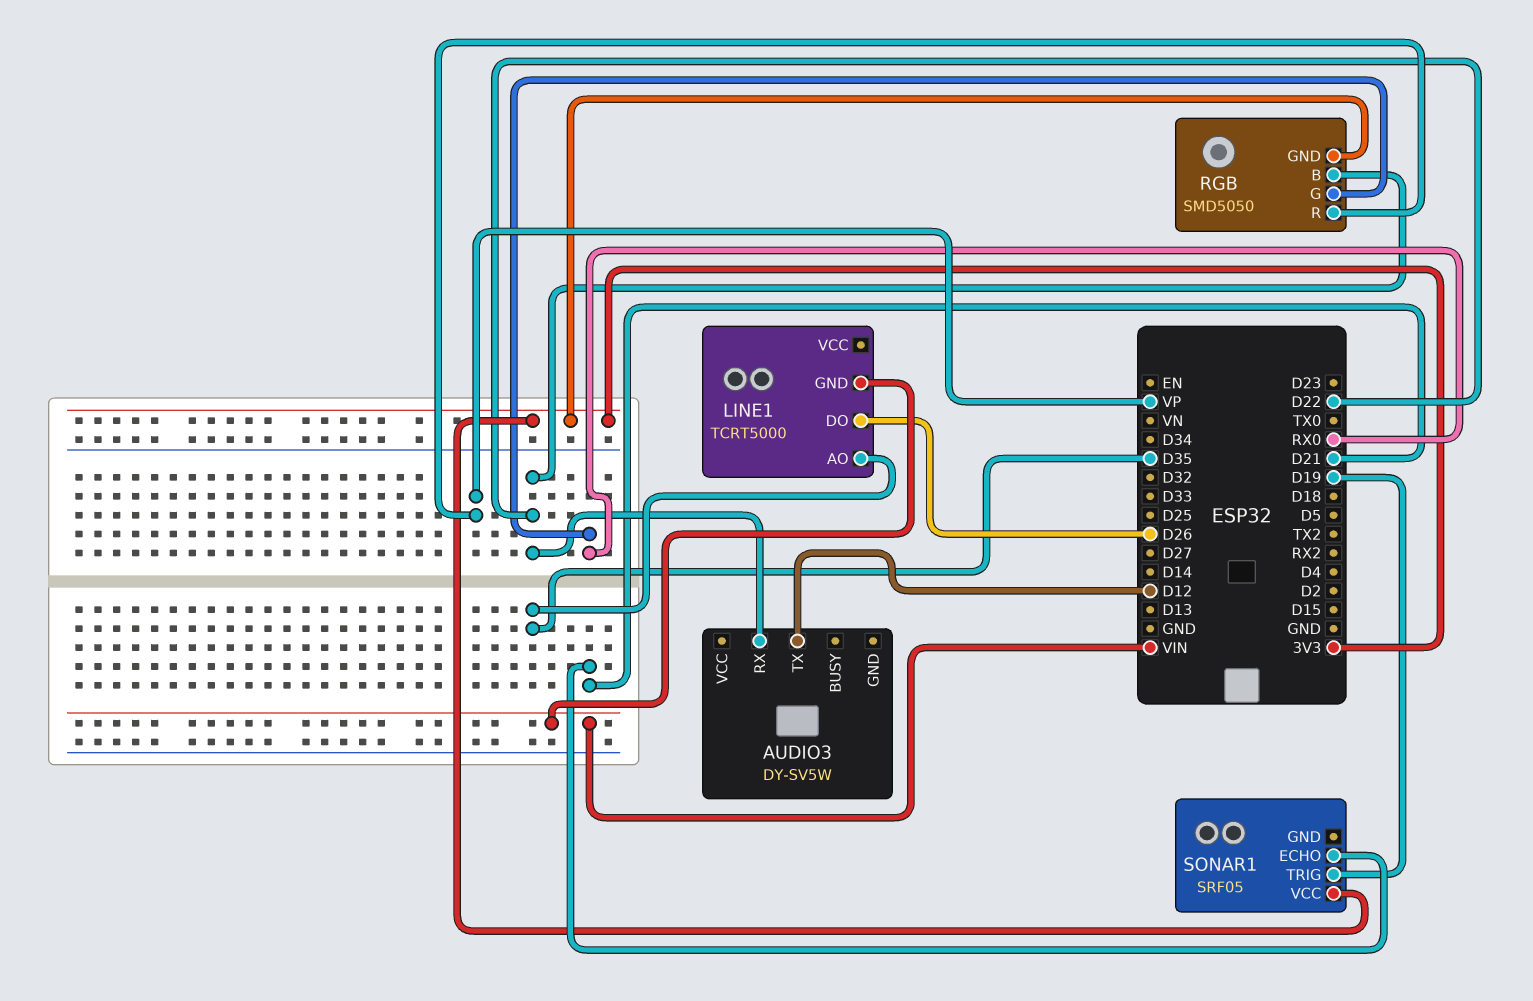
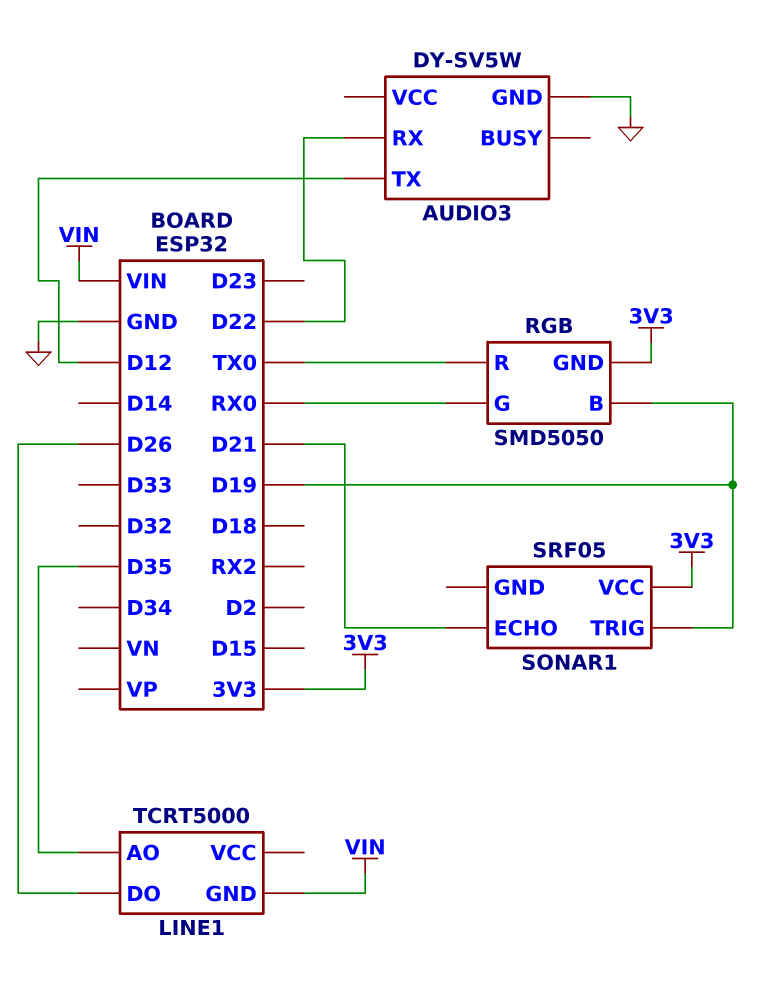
AUDIO3 pin GND: none -> GND
RGB pin B: D22 -> D19
RGB pin R: VP -> TX0

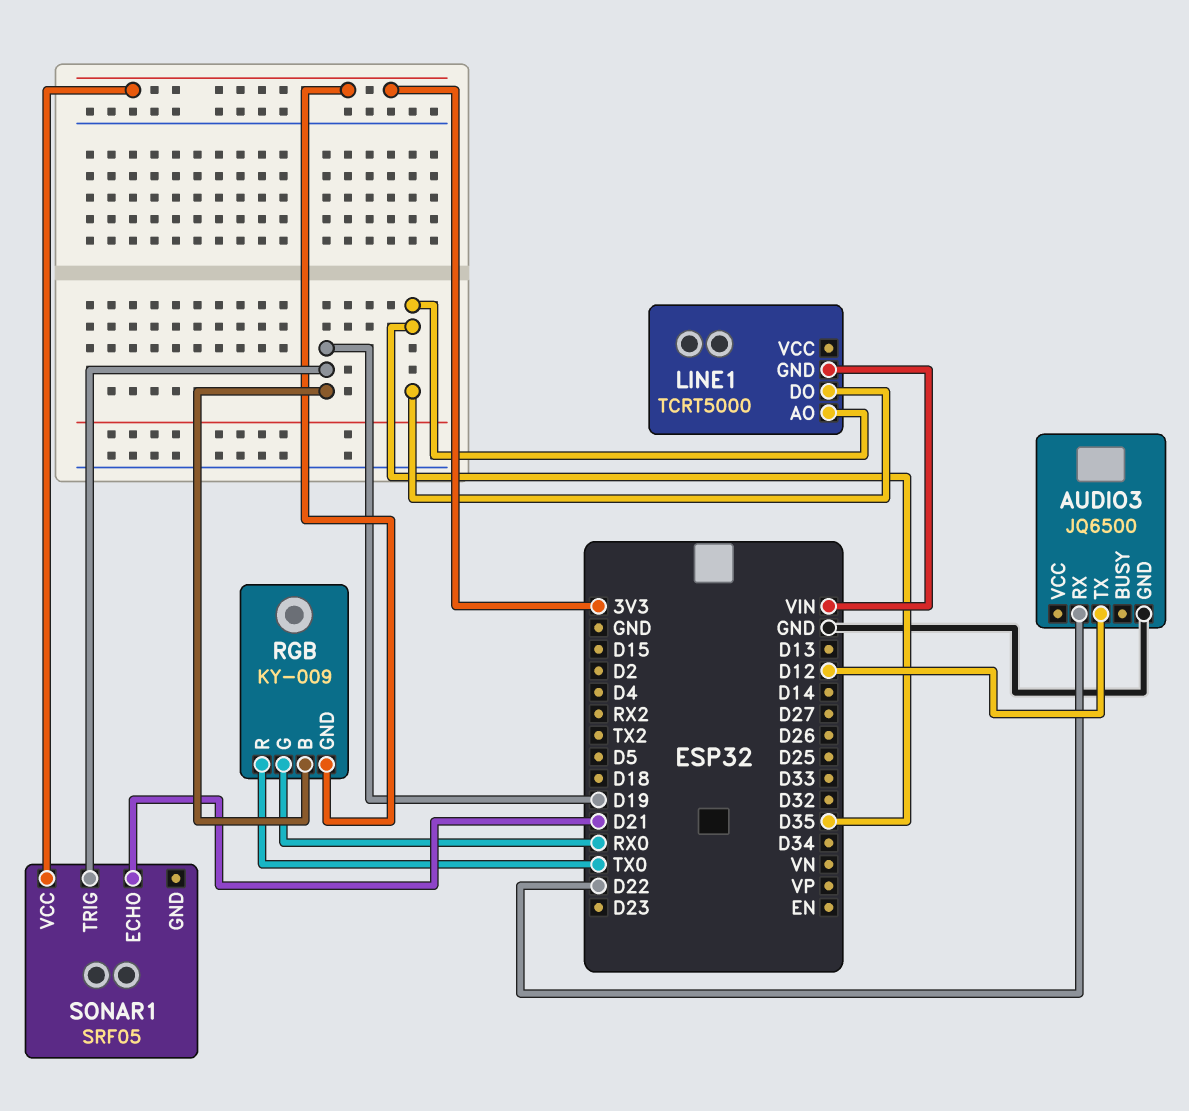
AUDIO3: DY-SV5W -> JQ6500
LINE1 pin DO: D26 -> D35
RGB: SMD5050 -> KY-009

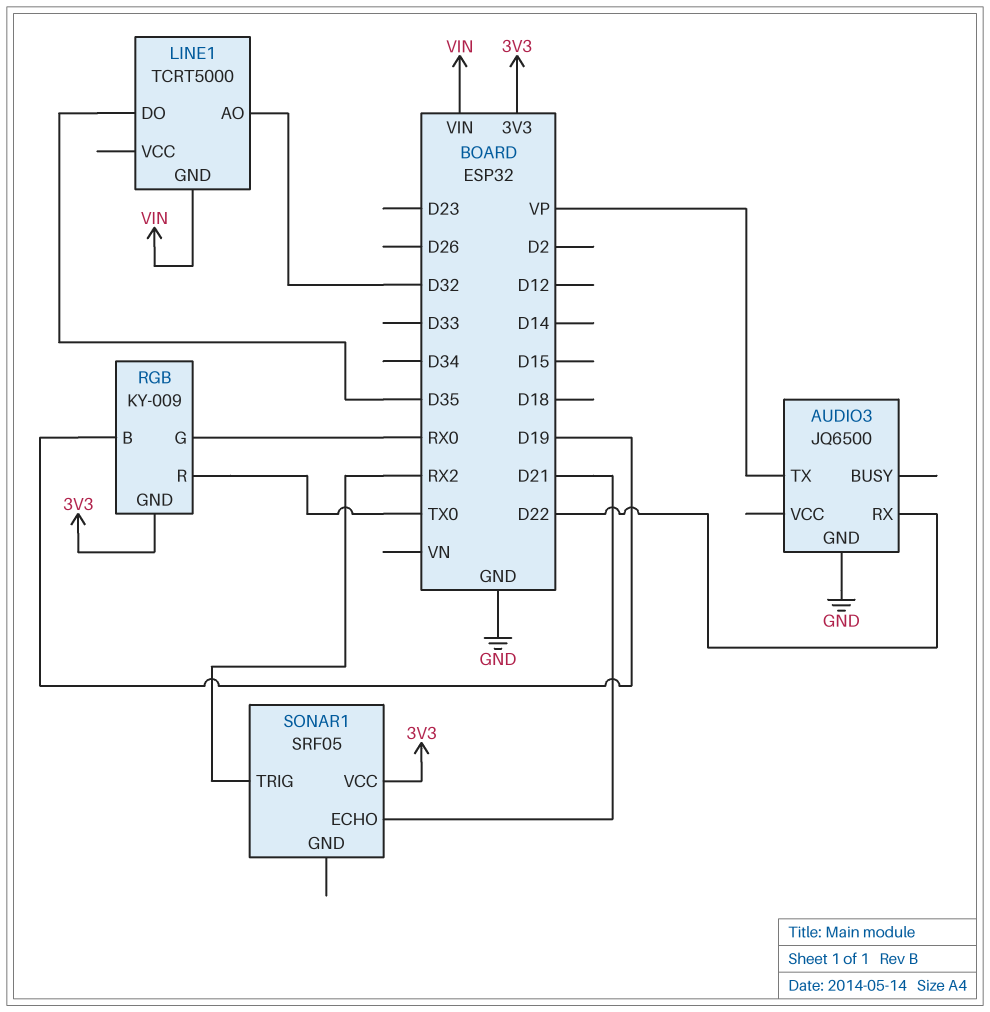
AUDIO3 pin TX: D12 -> VP
LINE1 pin AO: D35 -> D32
SONAR1 pin TRIG: D19 -> RX2

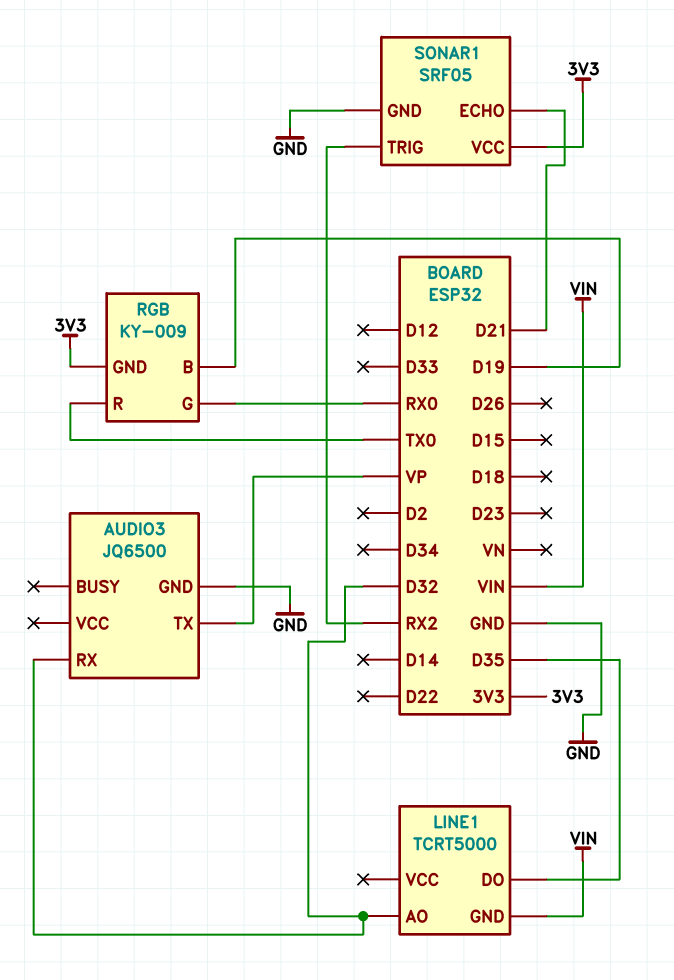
AUDIO3 pin RX: D22 -> D32
SONAR1 pin GND: none -> GND

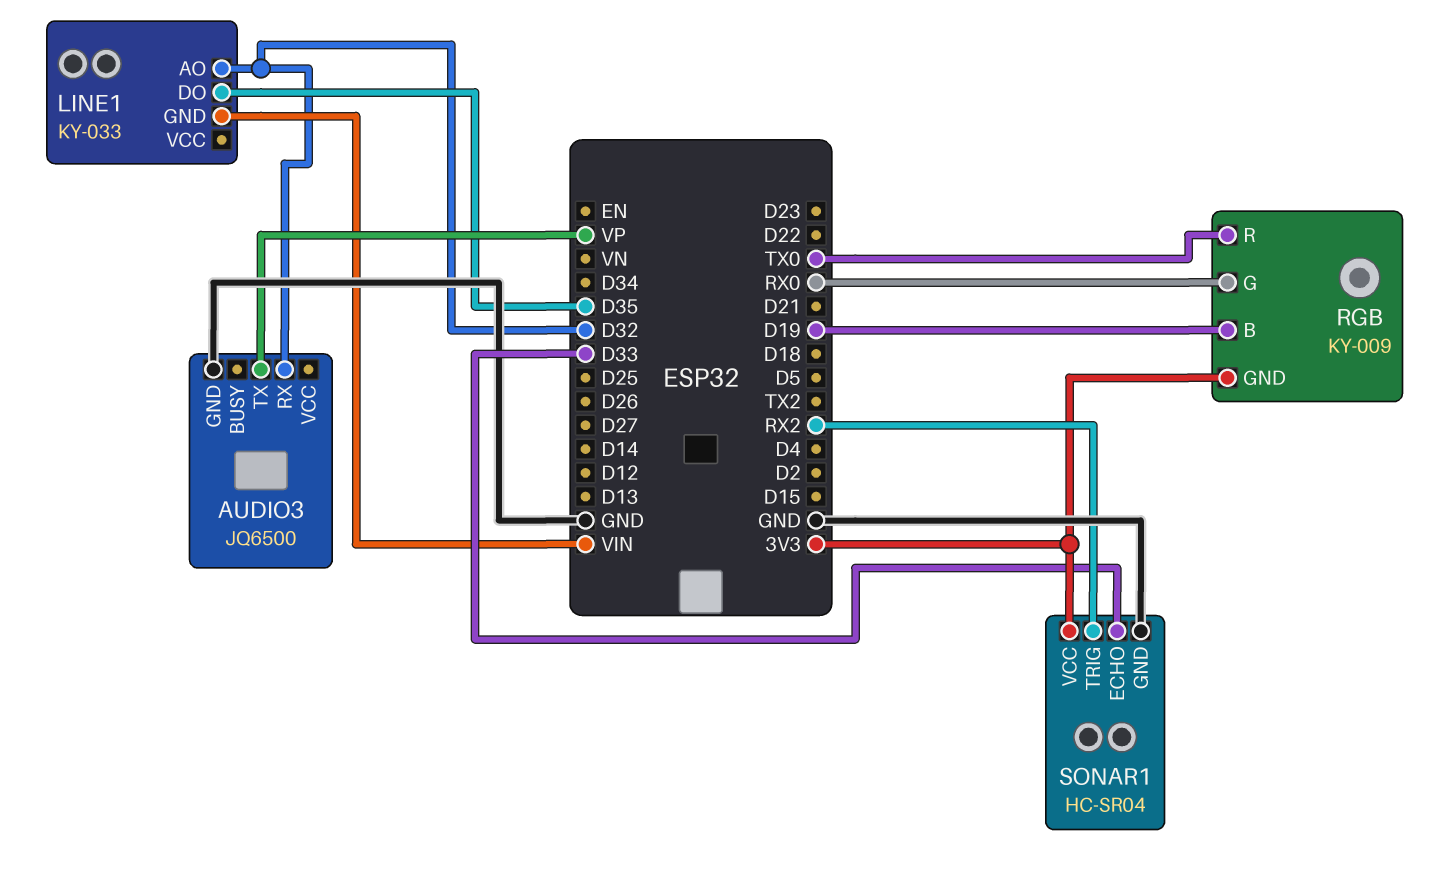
LINE1: TCRT5000 -> KY-033
SONAR1: SRF05 -> HC-SR04
SONAR1 pin ECHO: D21 -> D33

